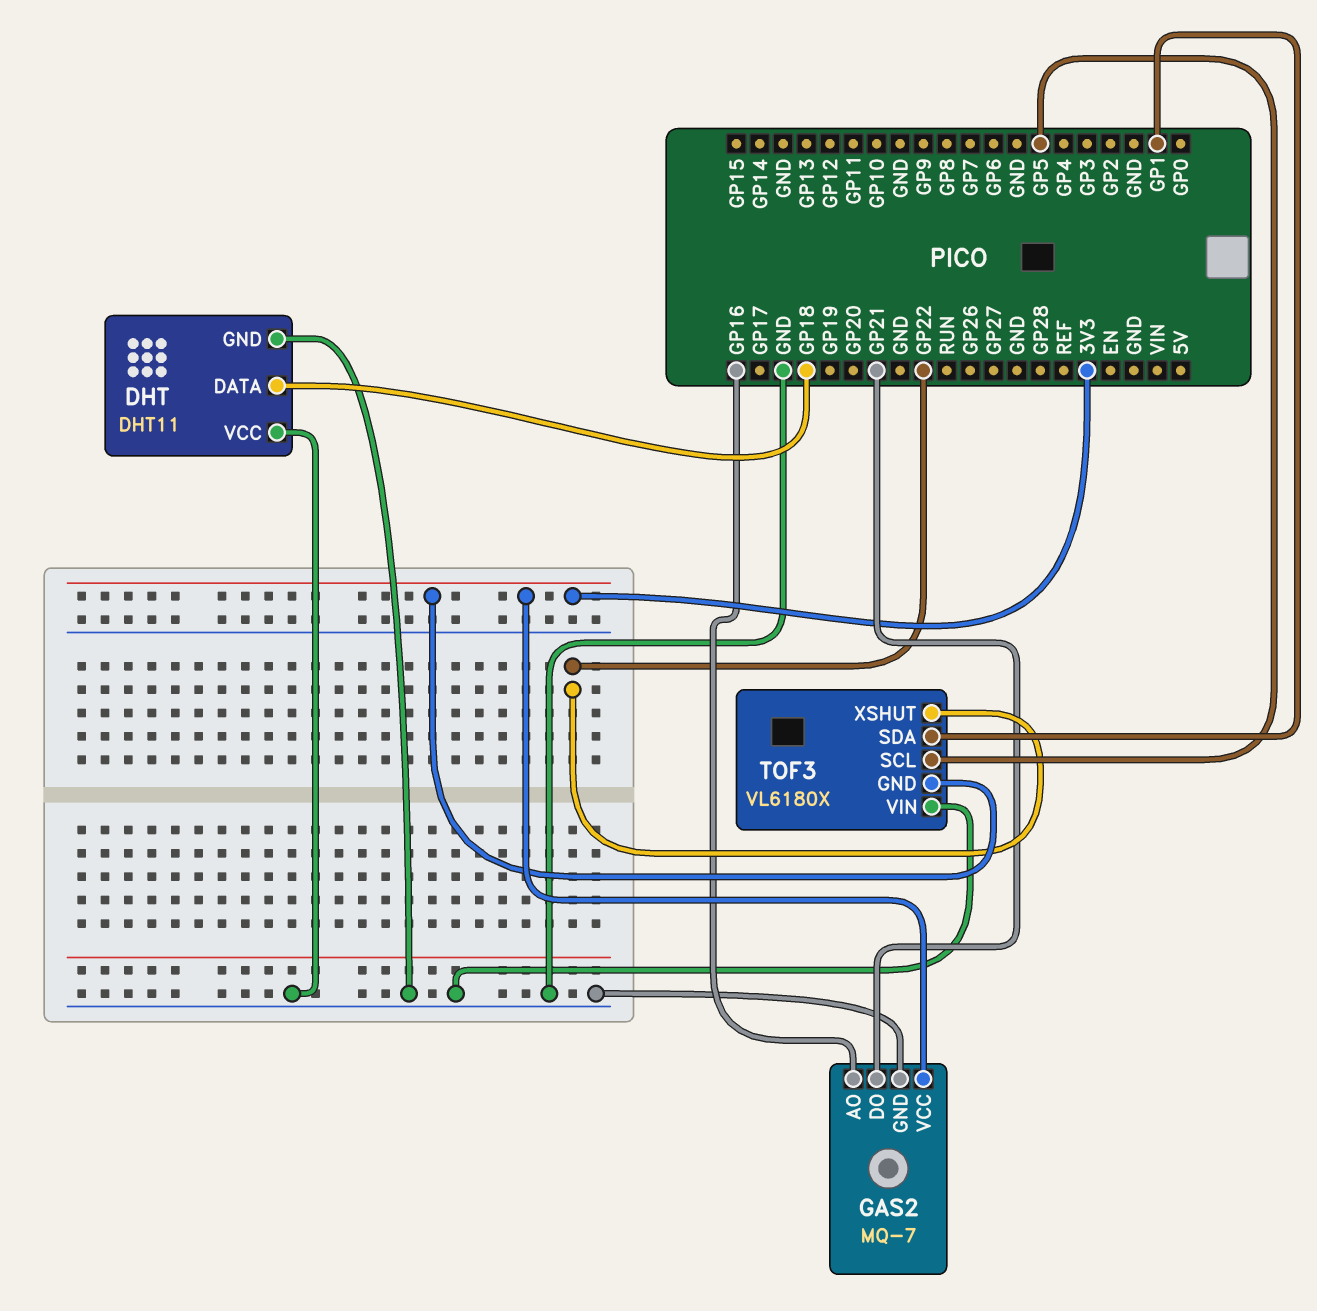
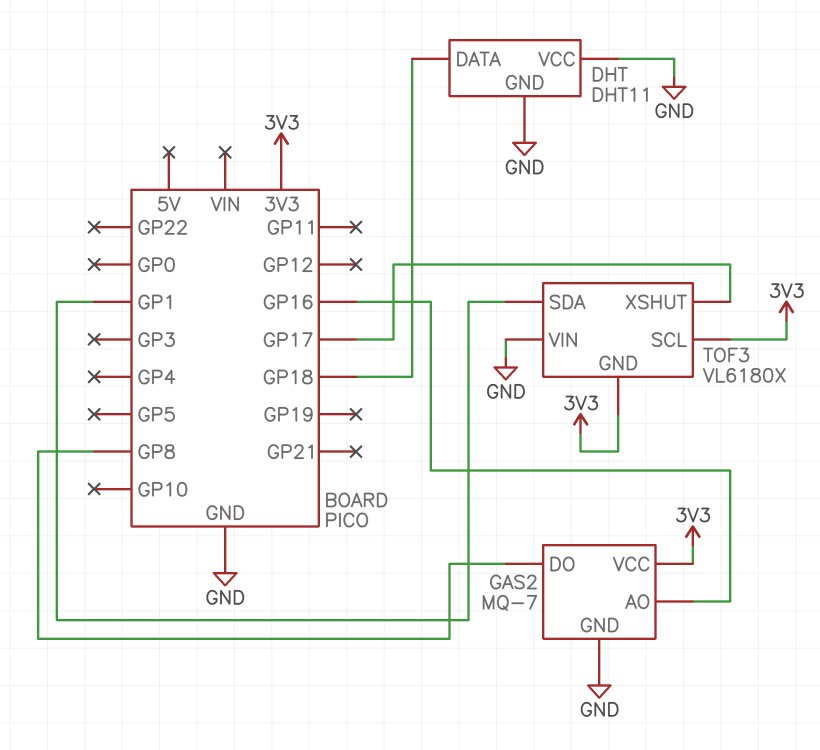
GAS2 pin DO: GP21 -> GP8
TOF3 pin SCL: GP5 -> 3V3
TOF3 pin XSHUT: GP22 -> GP17

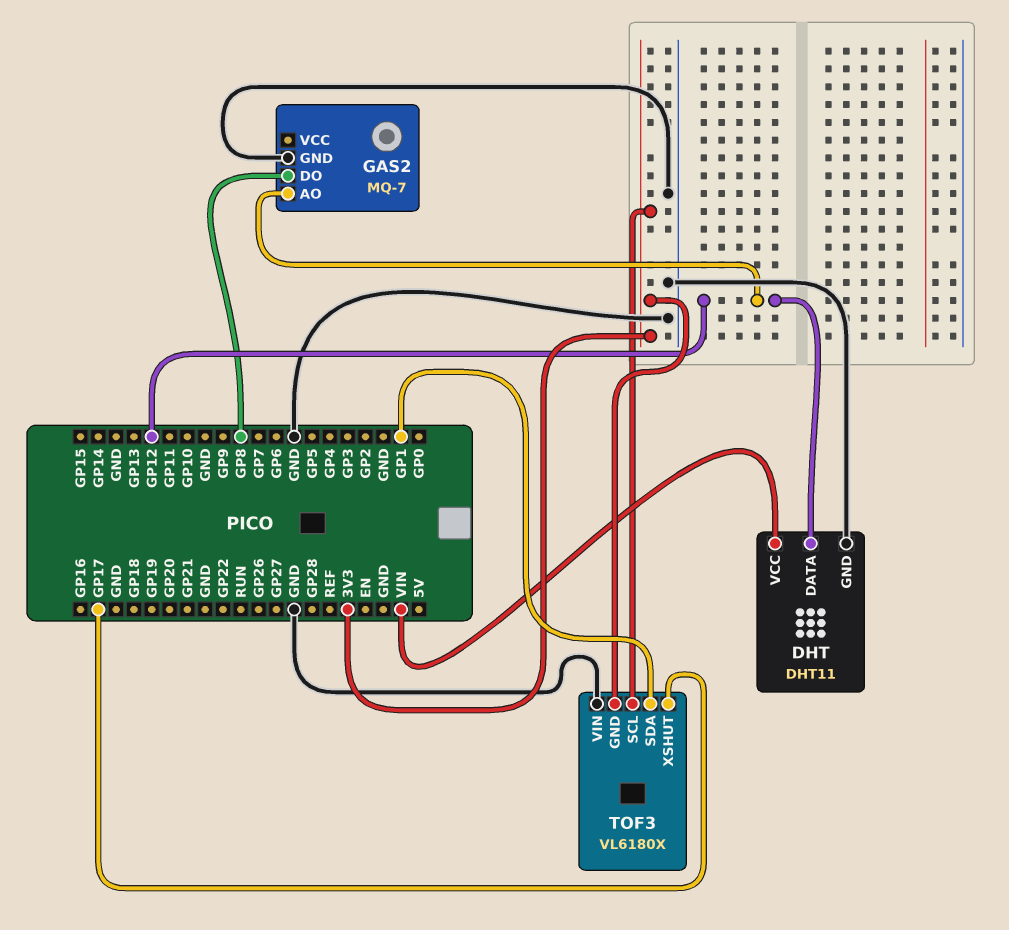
DHT pin DATA: GP18 -> GP12
DHT pin VCC: GND -> VIN
GAS2 pin AO: GP16 -> GP12
GAS2 pin VCC: 3V3 -> none

